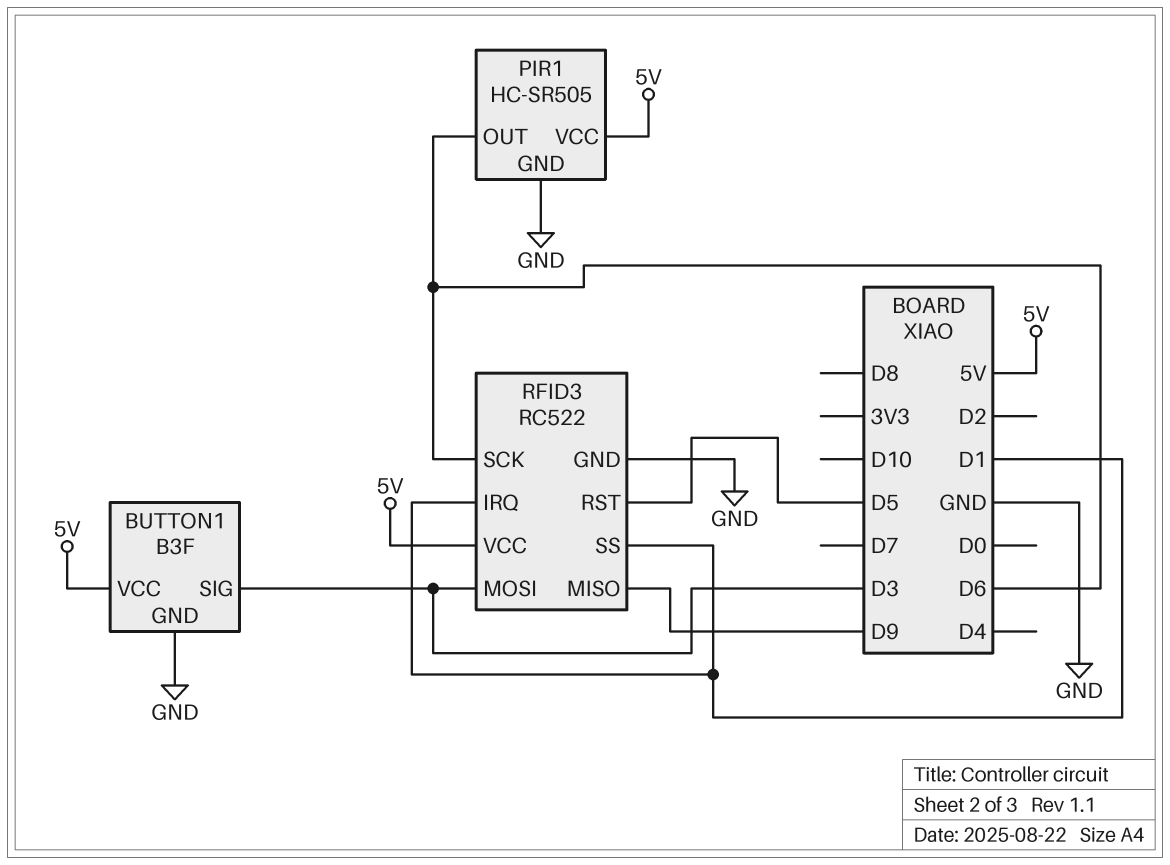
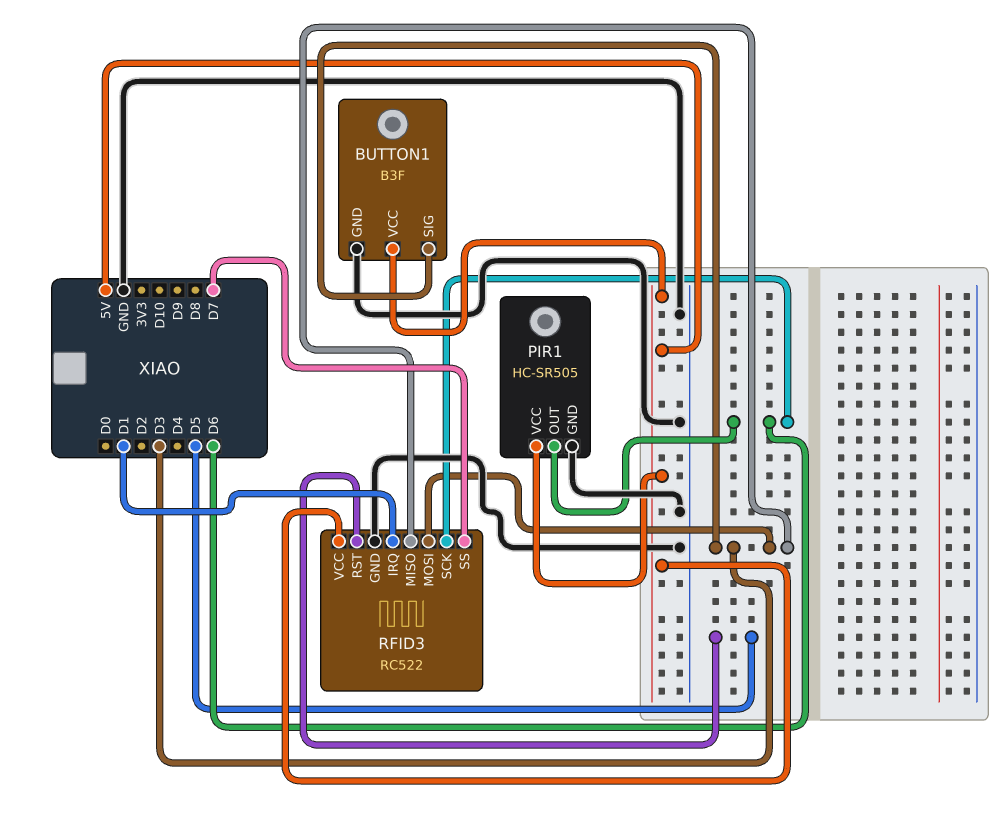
RFID3 pin MISO: D9 -> D3
RFID3 pin SS: D1 -> D7

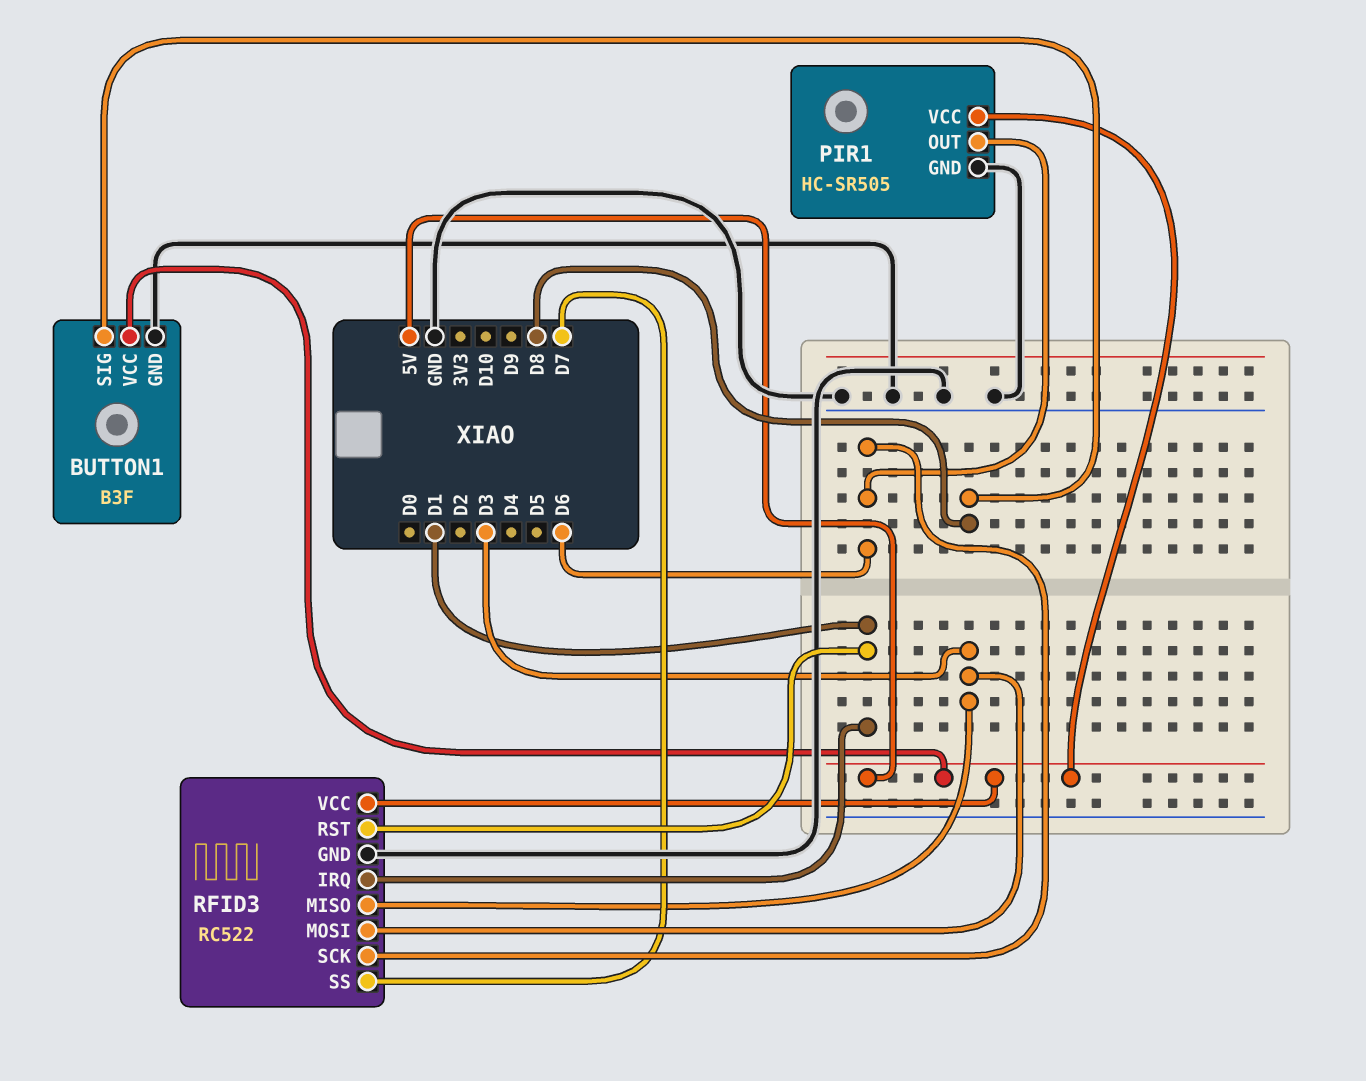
BUTTON1 pin SIG: D3 -> D8
RFID3 pin RST: D5 -> D1

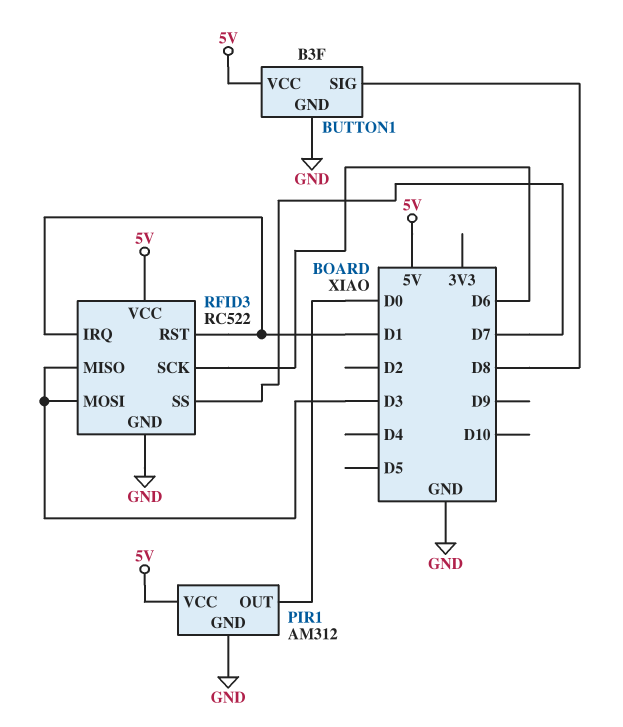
PIR1: HC-SR505 -> AM312
PIR1 pin OUT: D6 -> D0

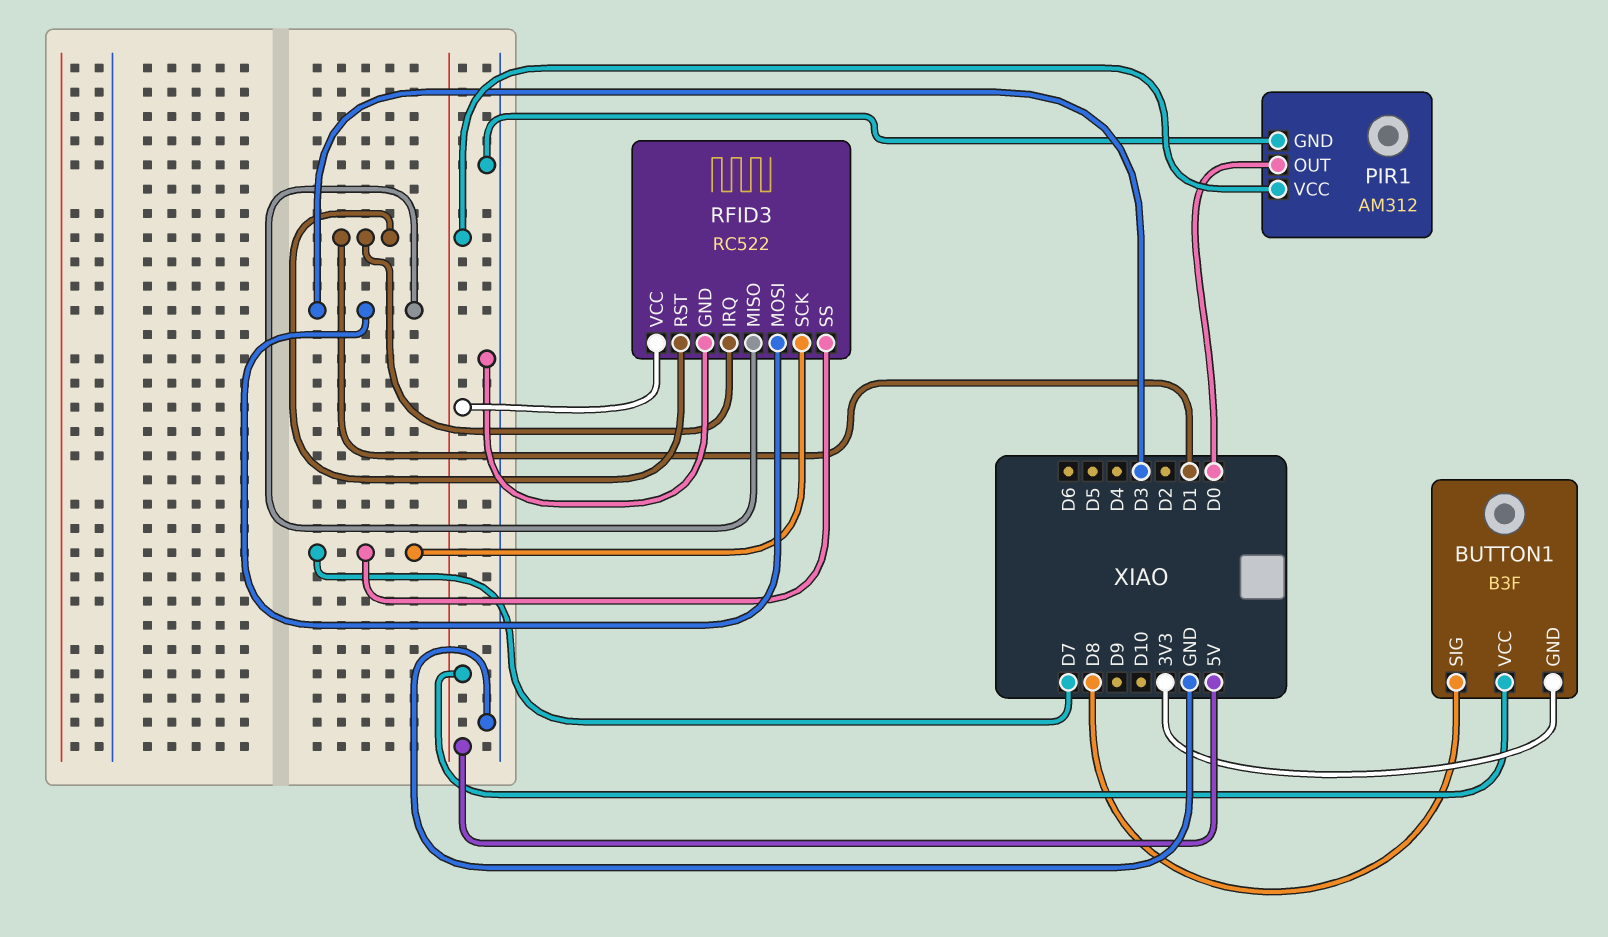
BUTTON1 pin GND: GND -> 3V3
RFID3 pin SCK: D6 -> D7

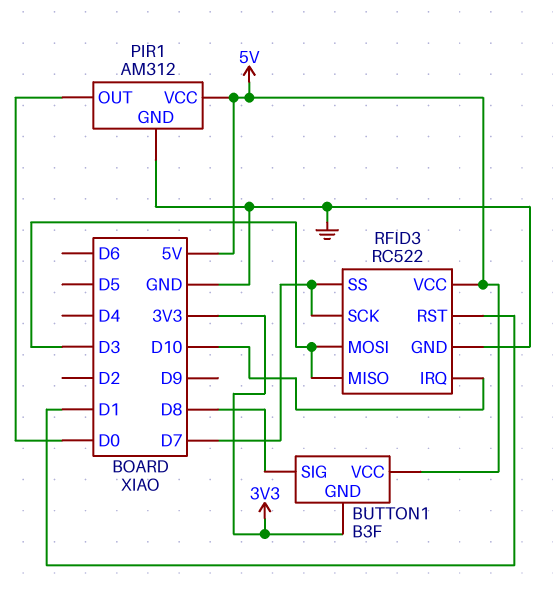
RFID3 pin IRQ: D1 -> D10

